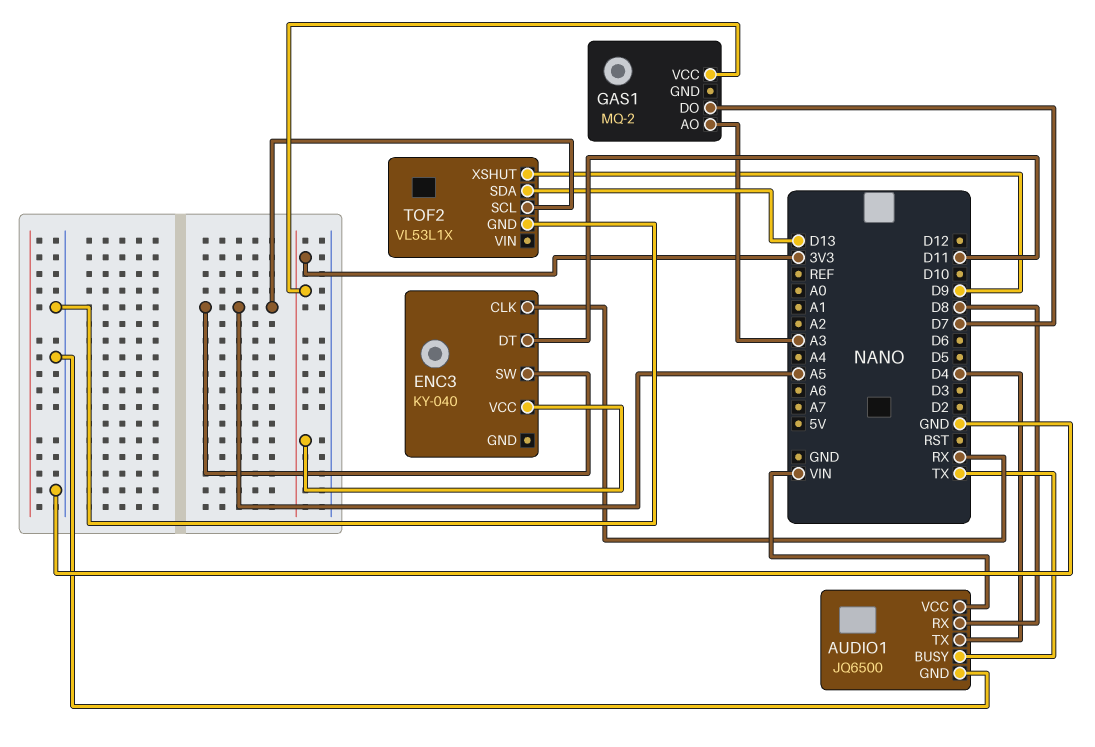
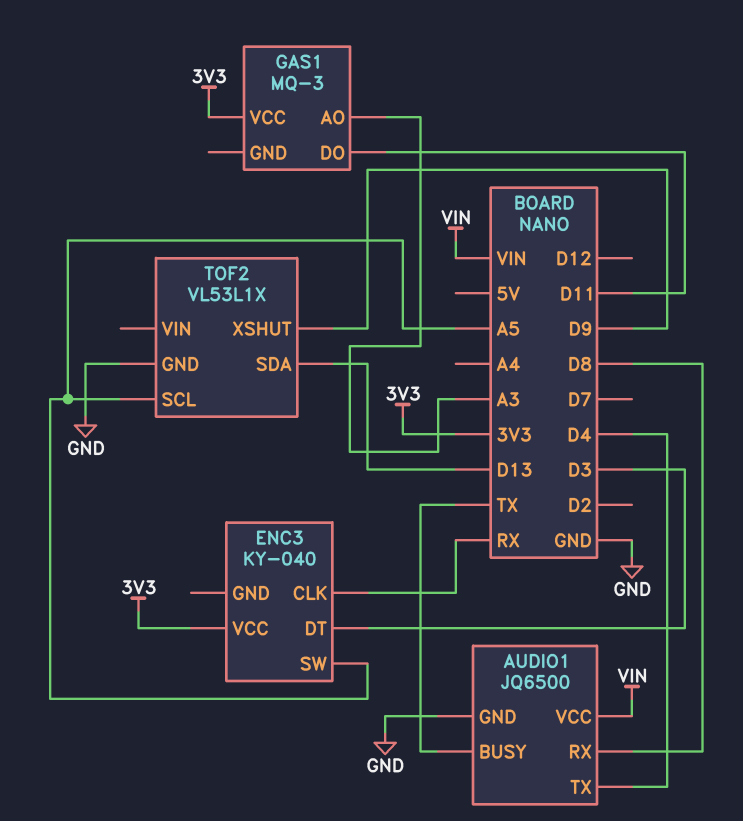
ENC3 pin DT: D11 -> D3
GAS1: MQ-2 -> MQ-3
GAS1 pin DO: D7 -> D11

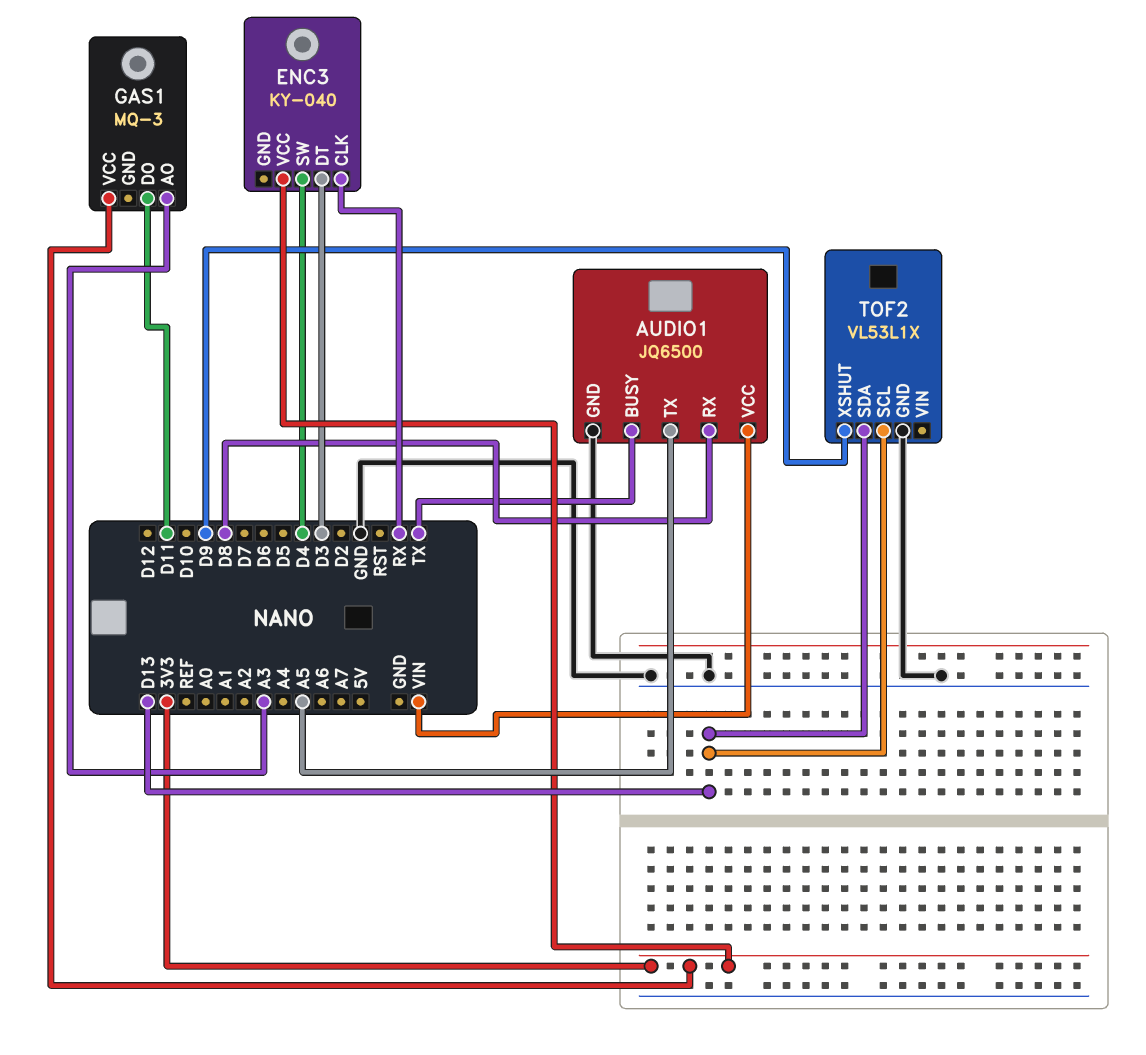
AUDIO1 pin TX: D4 -> A5
ENC3 pin SW: A5 -> D4
TOF2 pin SCL: A5 -> D13

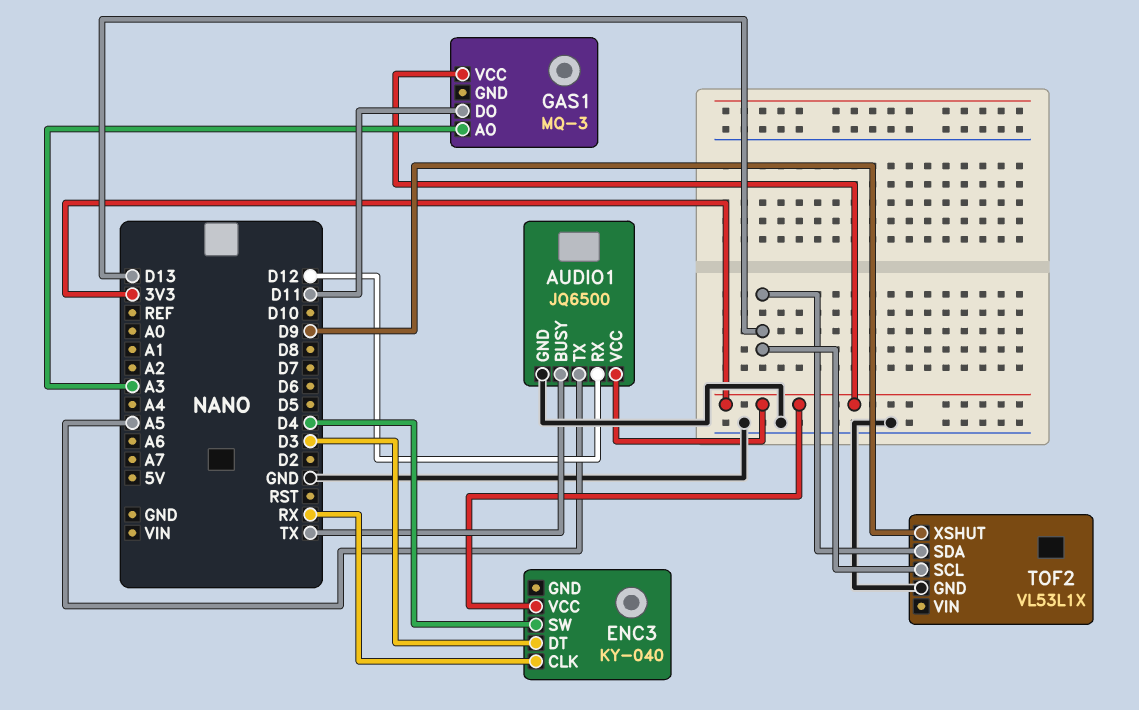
AUDIO1 pin RX: D8 -> D12
AUDIO1 pin VCC: VIN -> 3V3

